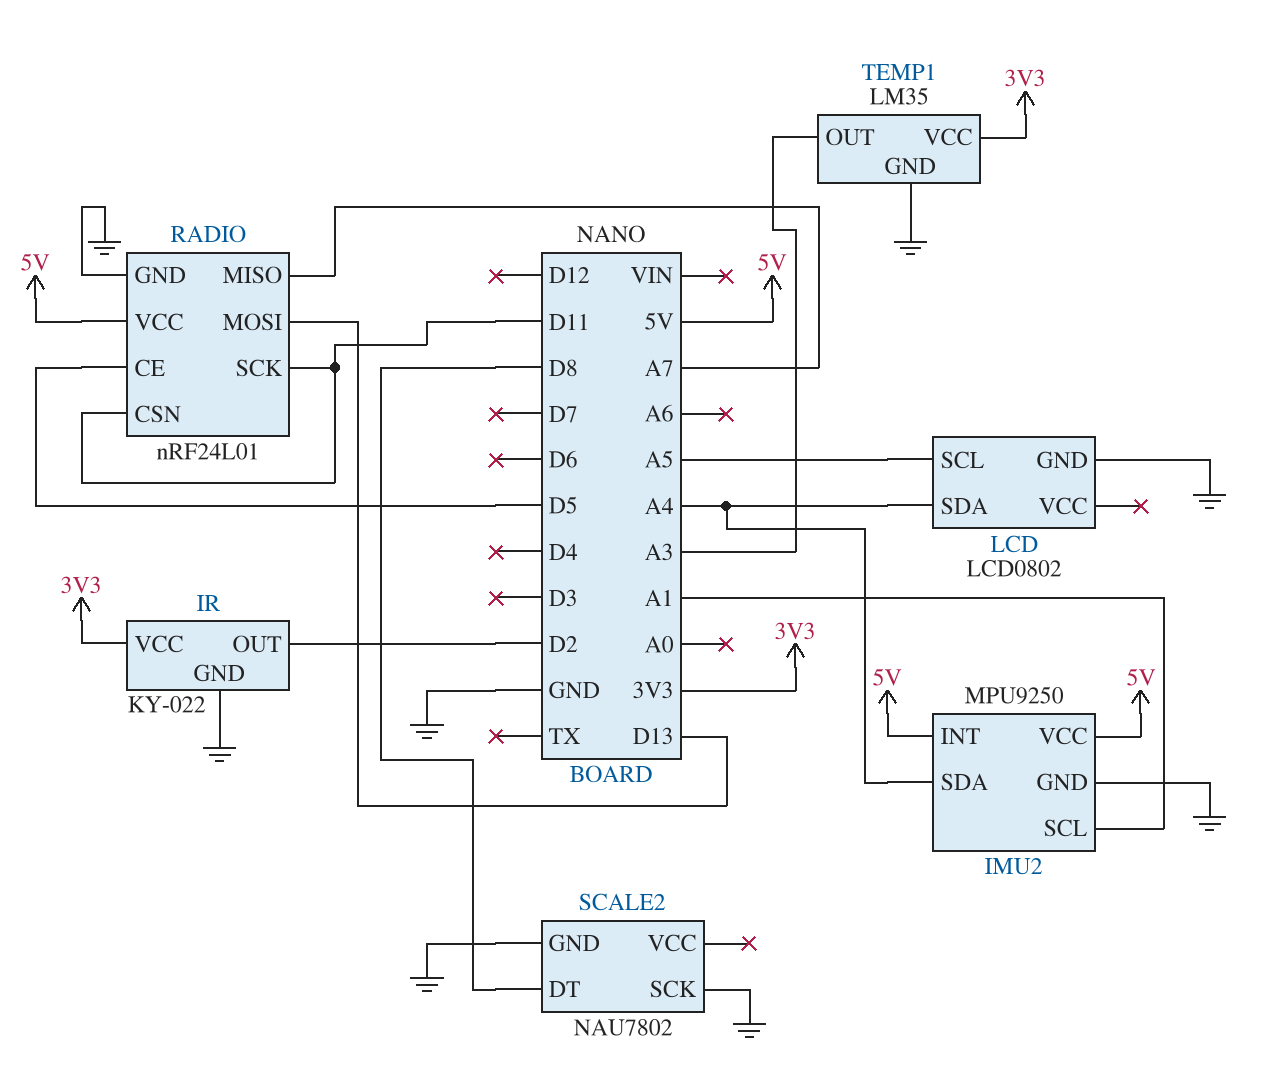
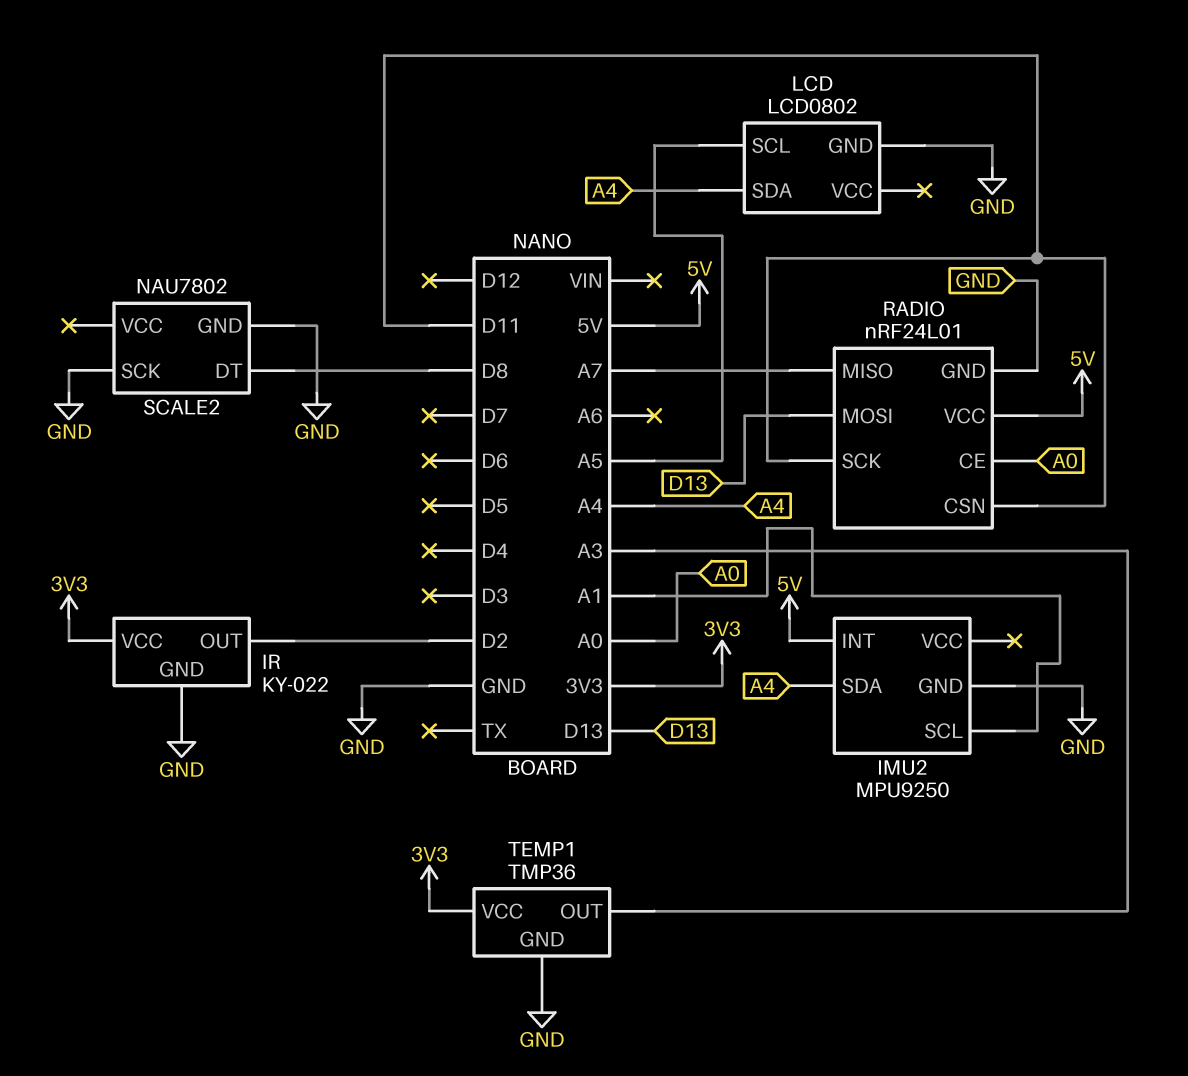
IMU2 pin VCC: 5V -> none
RADIO pin CE: D5 -> A0
TEMP1: LM35 -> TMP36

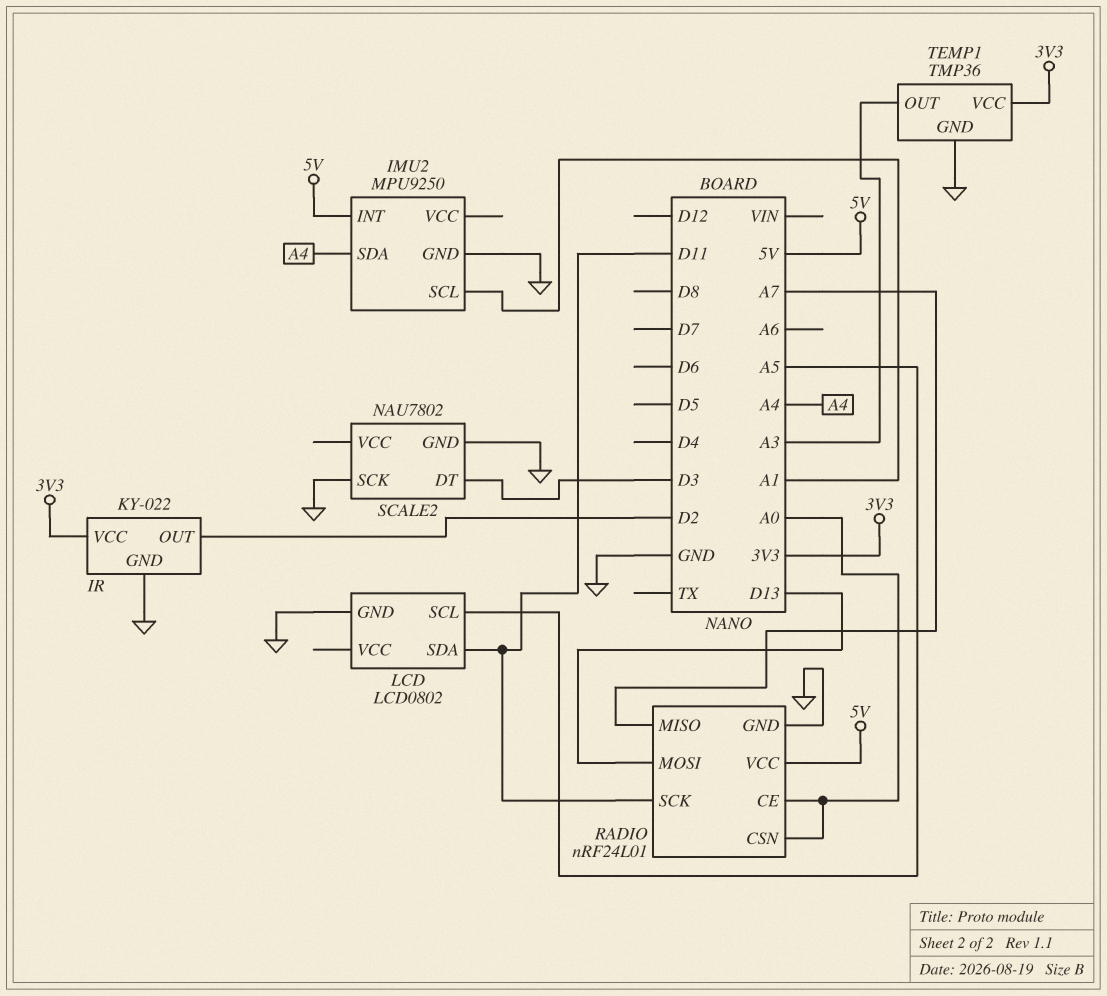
LCD pin SDA: A4 -> D11
RADIO pin CSN: D11 -> A0
SCALE2 pin DT: D8 -> D3

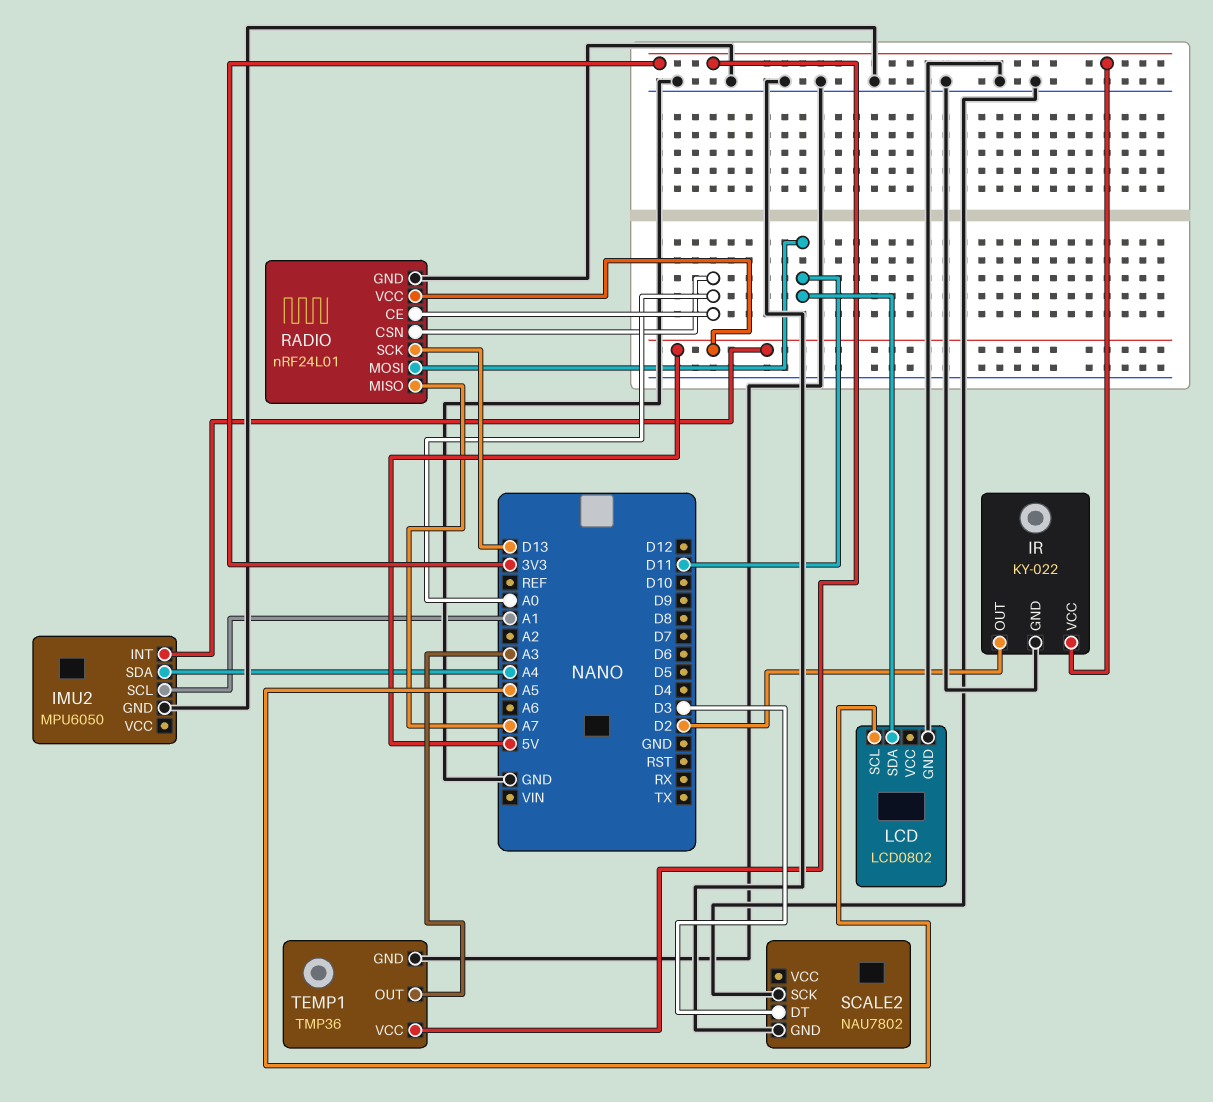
IMU2: MPU9250 -> MPU6050
RADIO pin MOSI: D13 -> D11
RADIO pin SCK: D11 -> D13

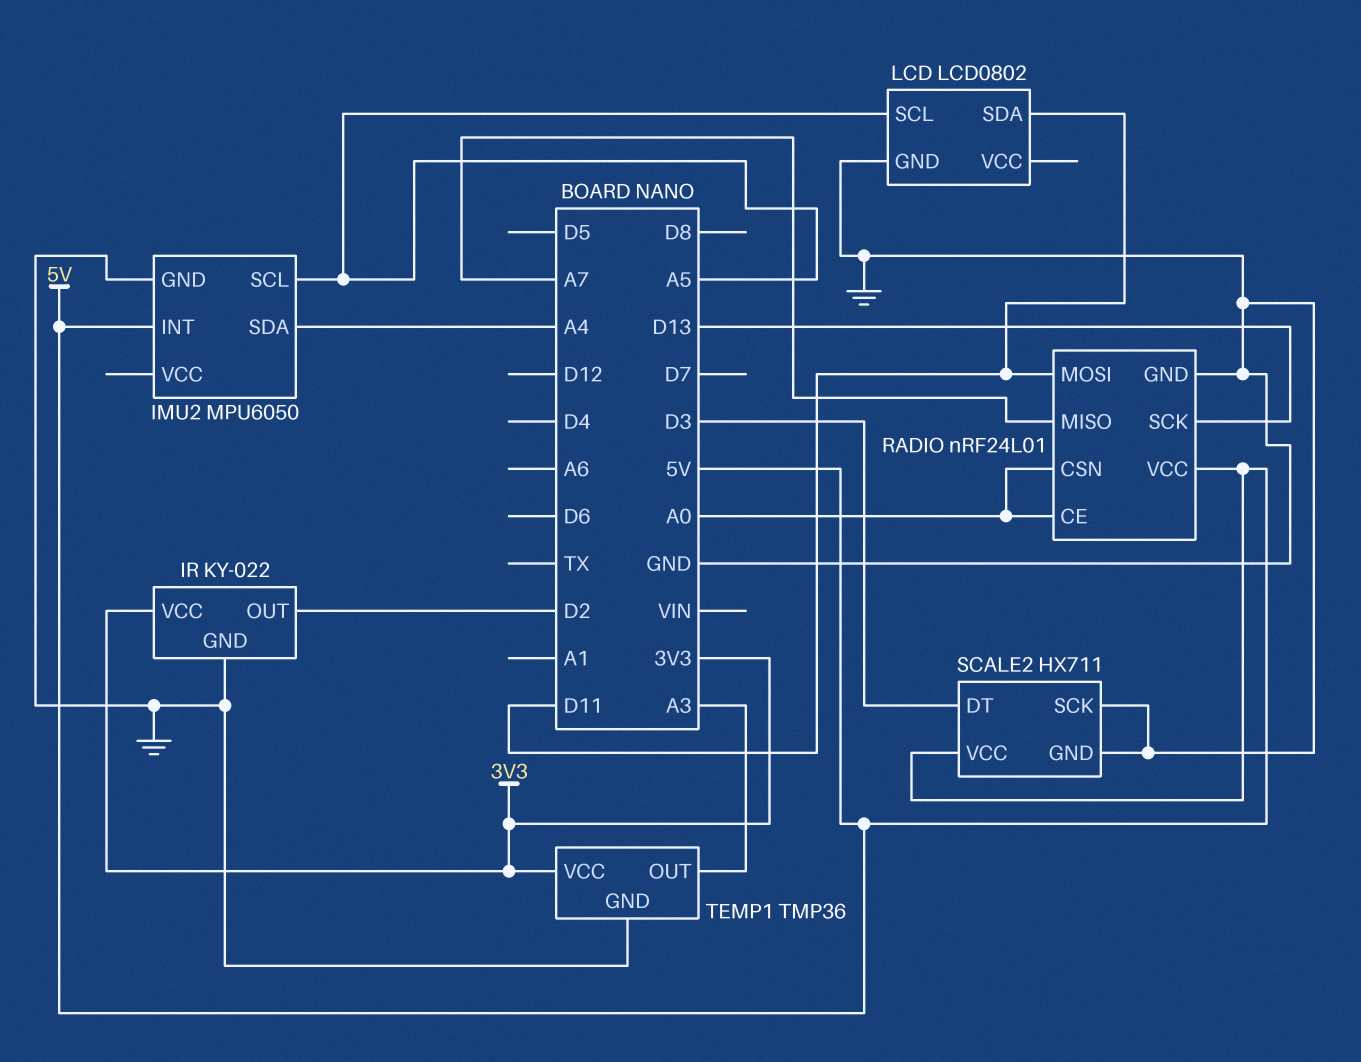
IMU2 pin SCL: A1 -> A5
SCALE2: NAU7802 -> HX711
SCALE2 pin VCC: none -> 5V

